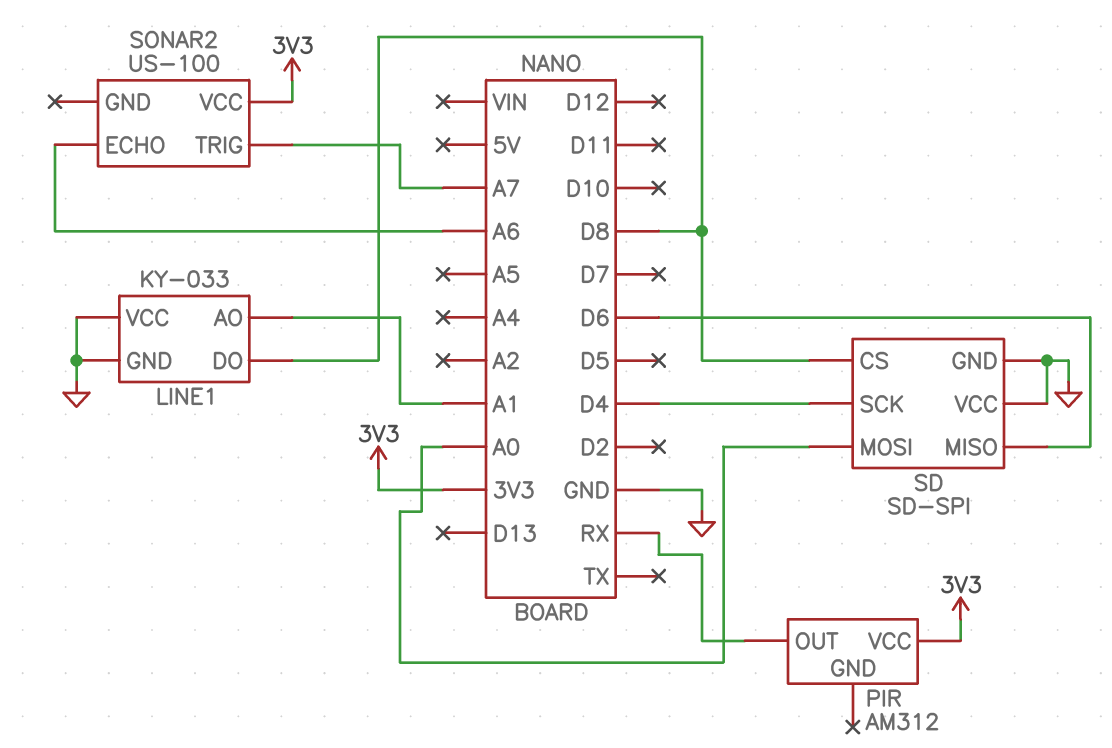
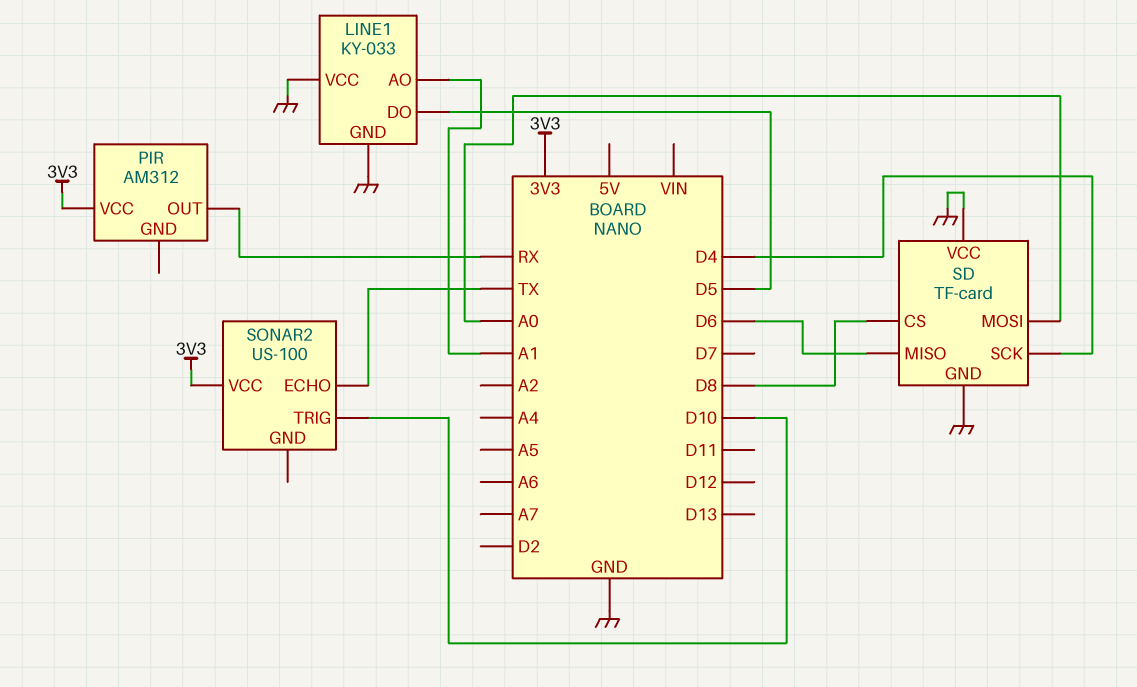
LINE1 pin DO: D8 -> D5
SD: SD-SPI -> TF-card
SONAR2 pin ECHO: A6 -> TX
SONAR2 pin TRIG: A7 -> D10

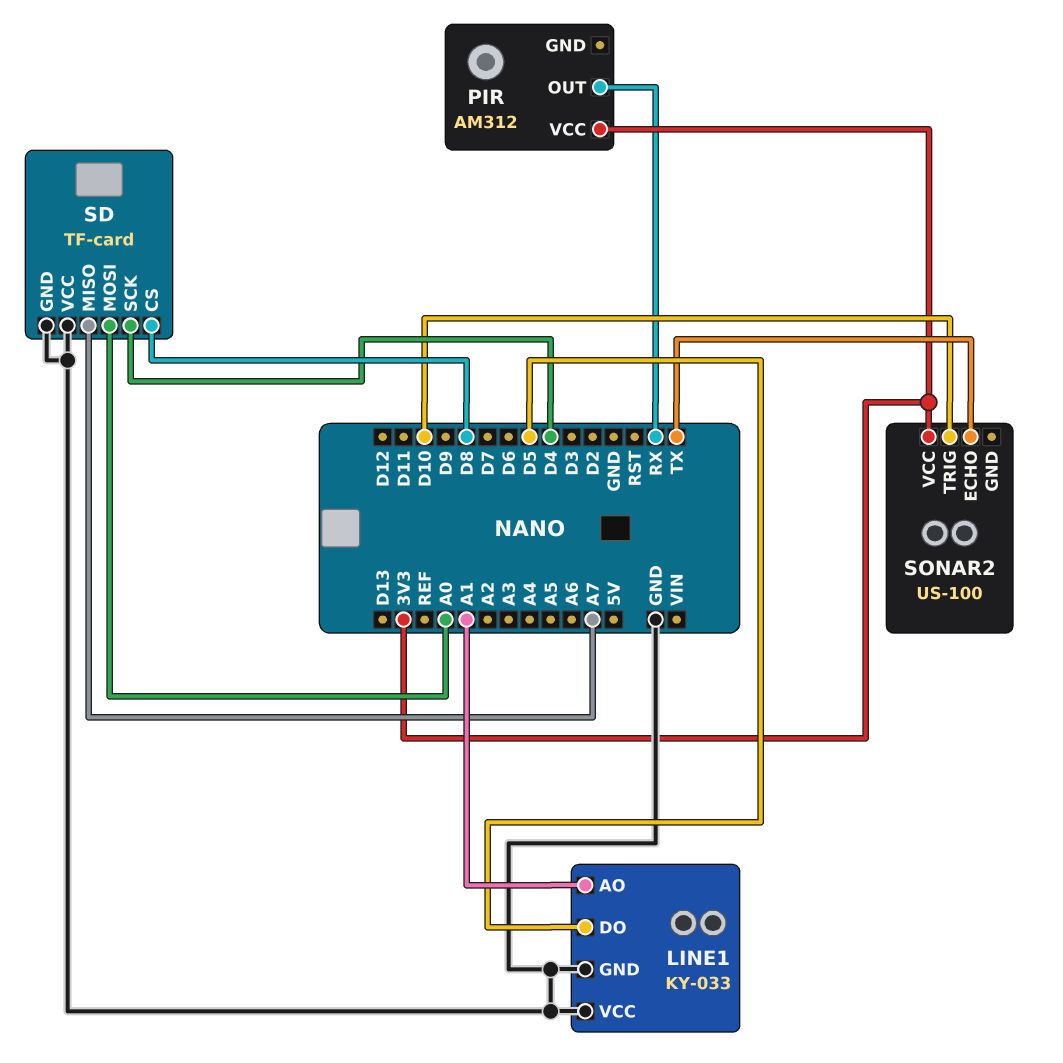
SD pin MISO: D6 -> A7

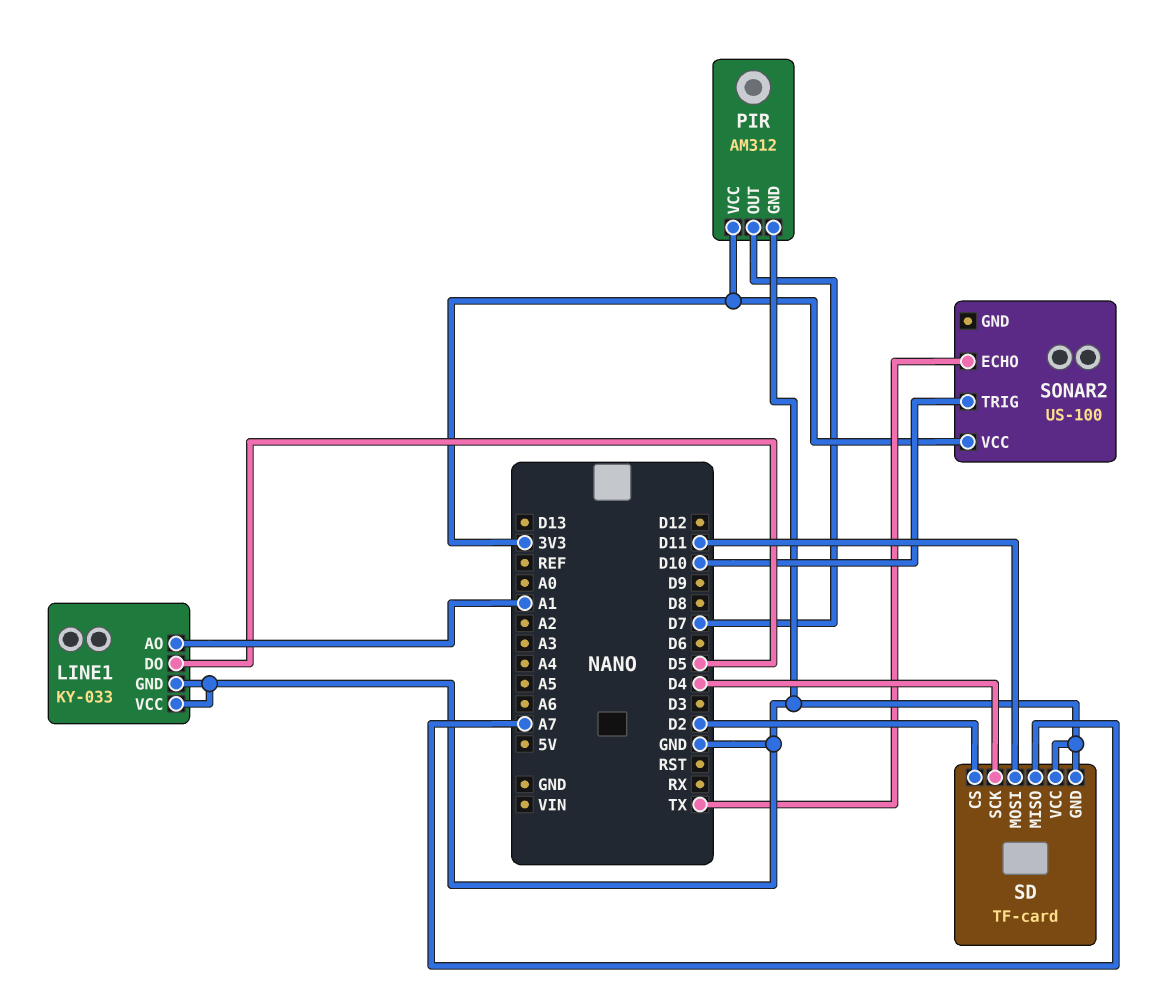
PIR pin GND: none -> GND
PIR pin OUT: RX -> D7
SD pin CS: D8 -> D2
SD pin MOSI: A0 -> D11

